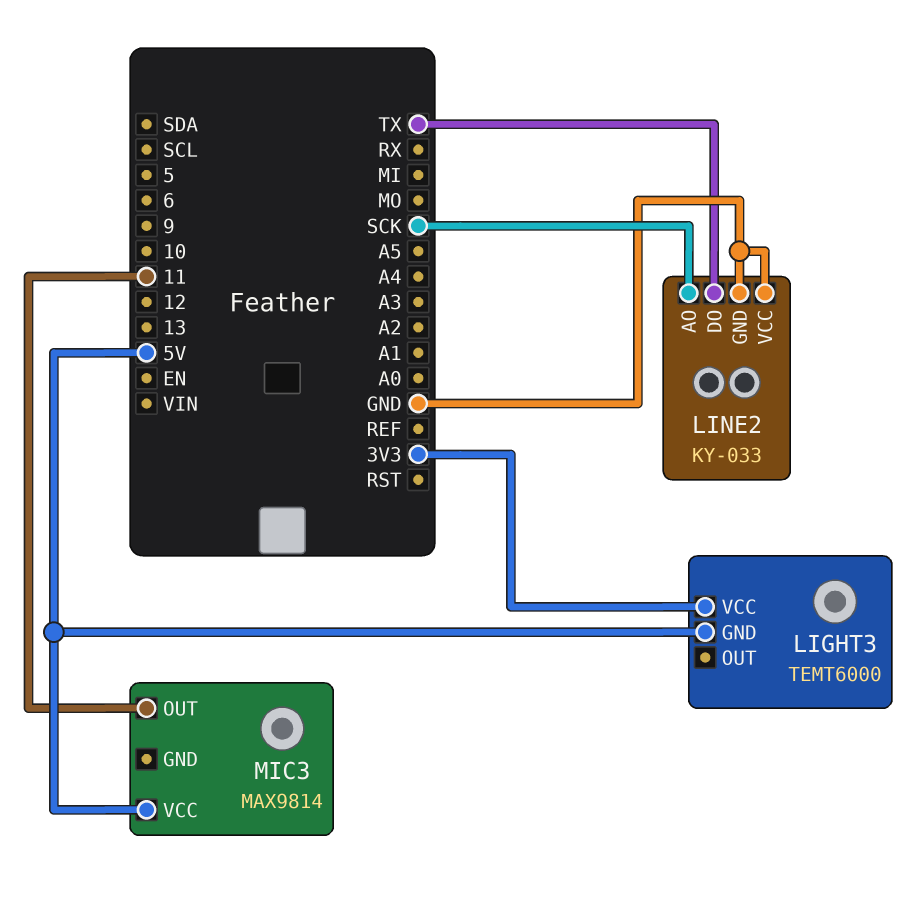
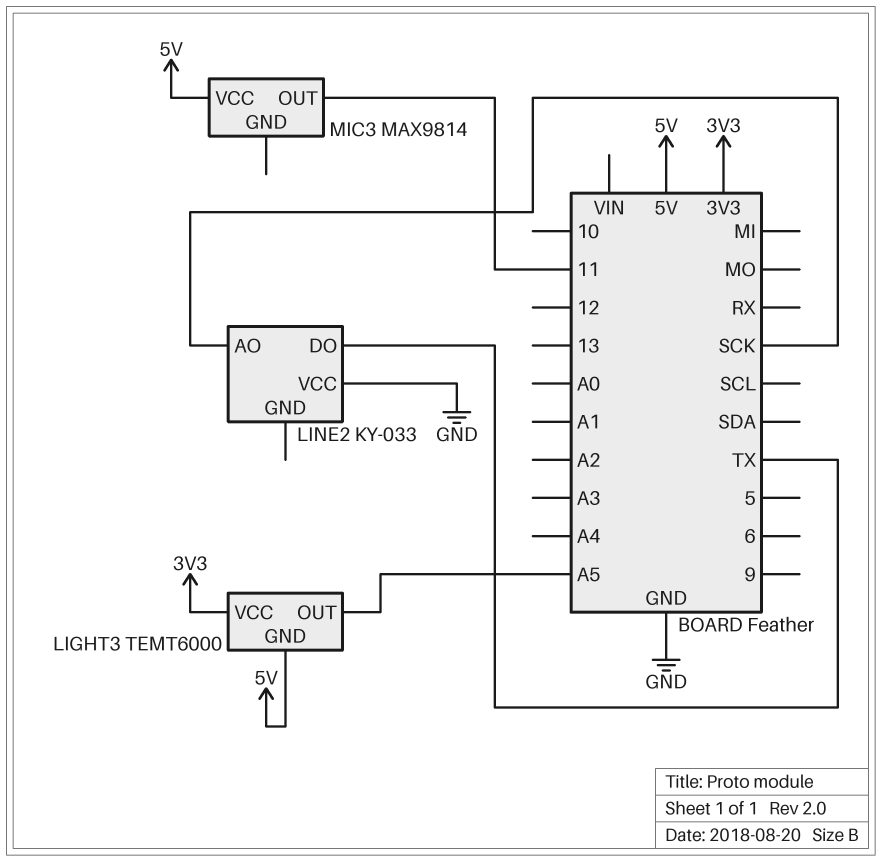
LIGHT3 pin OUT: none -> A5
LINE2 pin GND: GND -> none

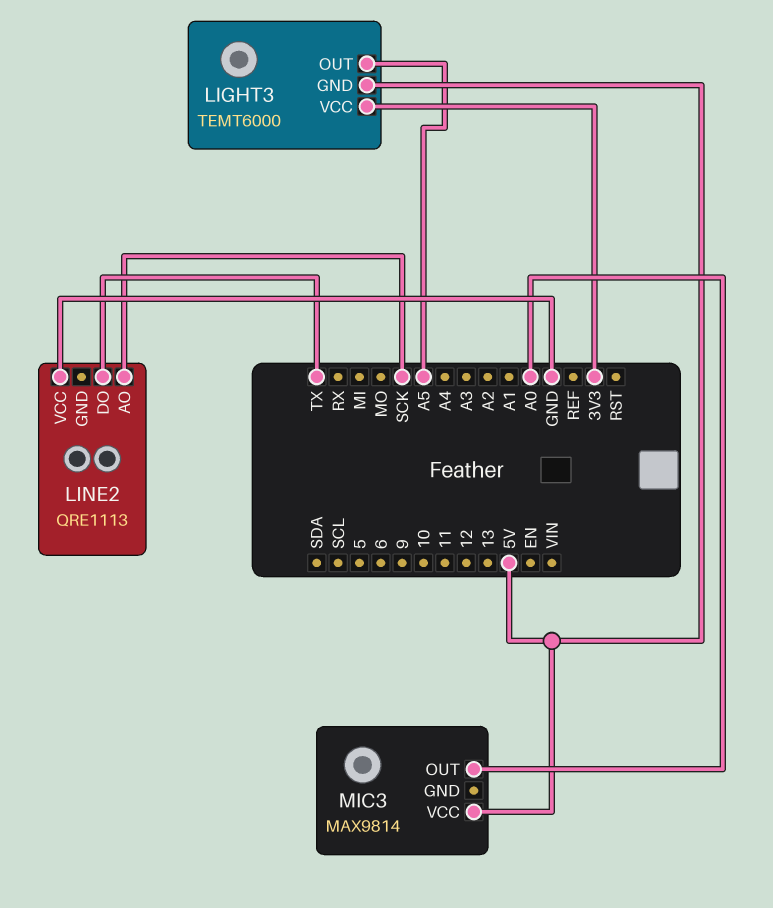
LINE2: KY-033 -> QRE1113
MIC3 pin OUT: 11 -> A0

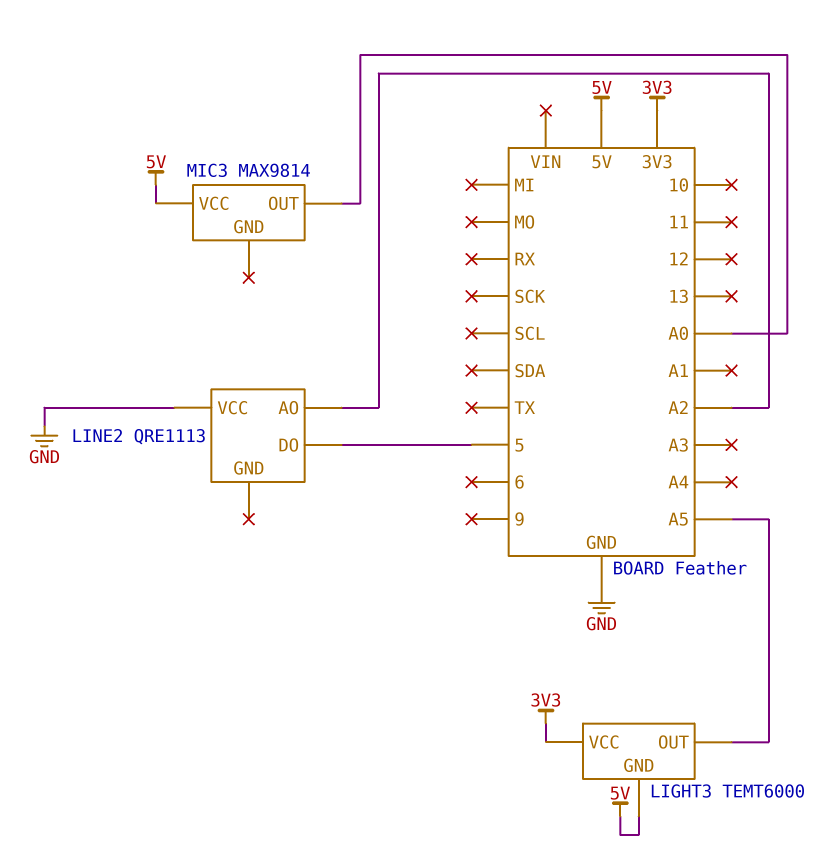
LINE2 pin AO: SCK -> A2
LINE2 pin DO: TX -> 5

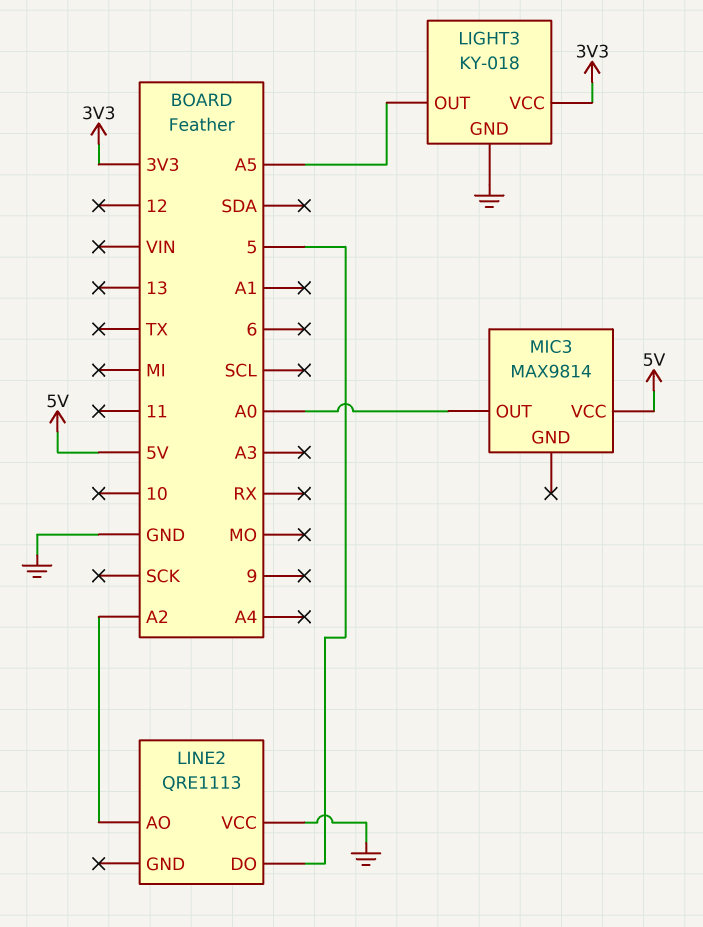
LIGHT3: TEMT6000 -> KY-018
LIGHT3 pin GND: 5V -> GND

